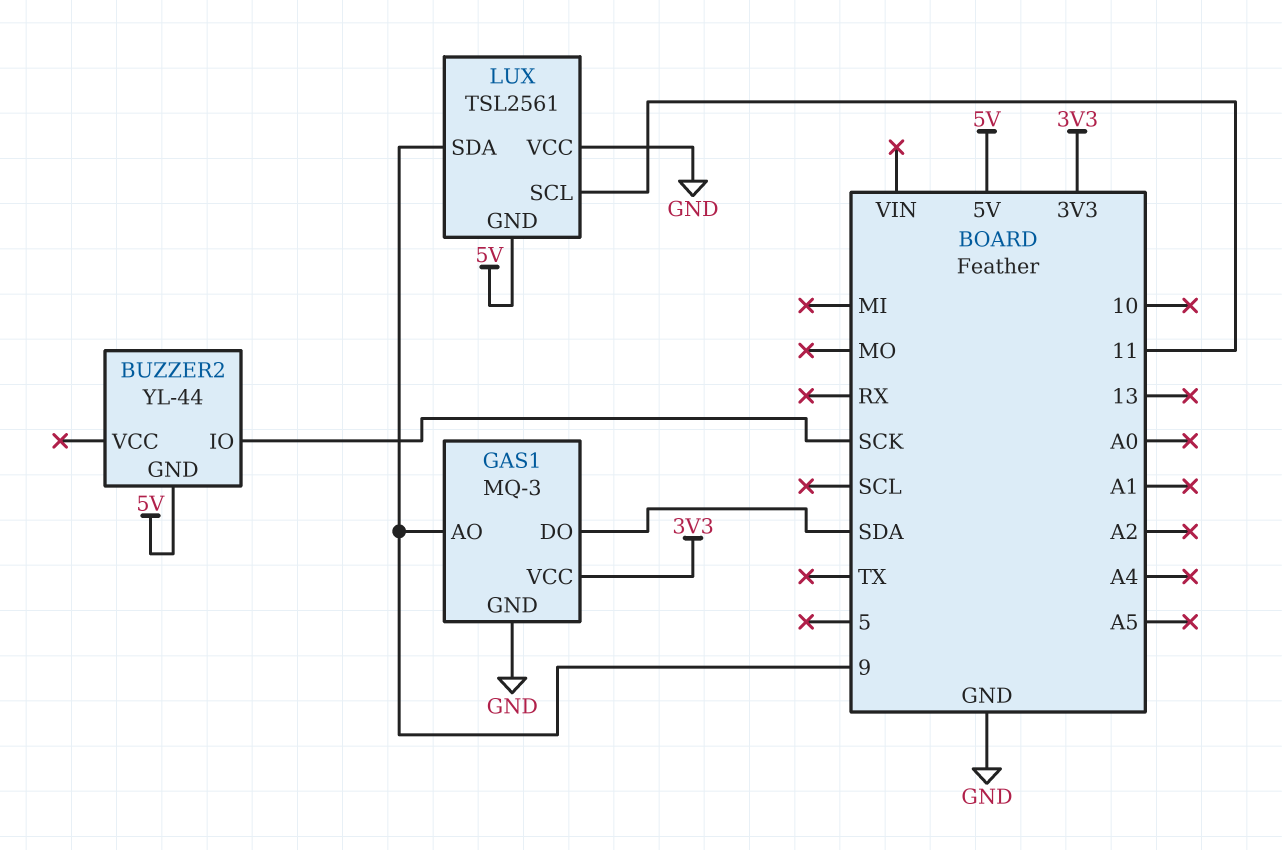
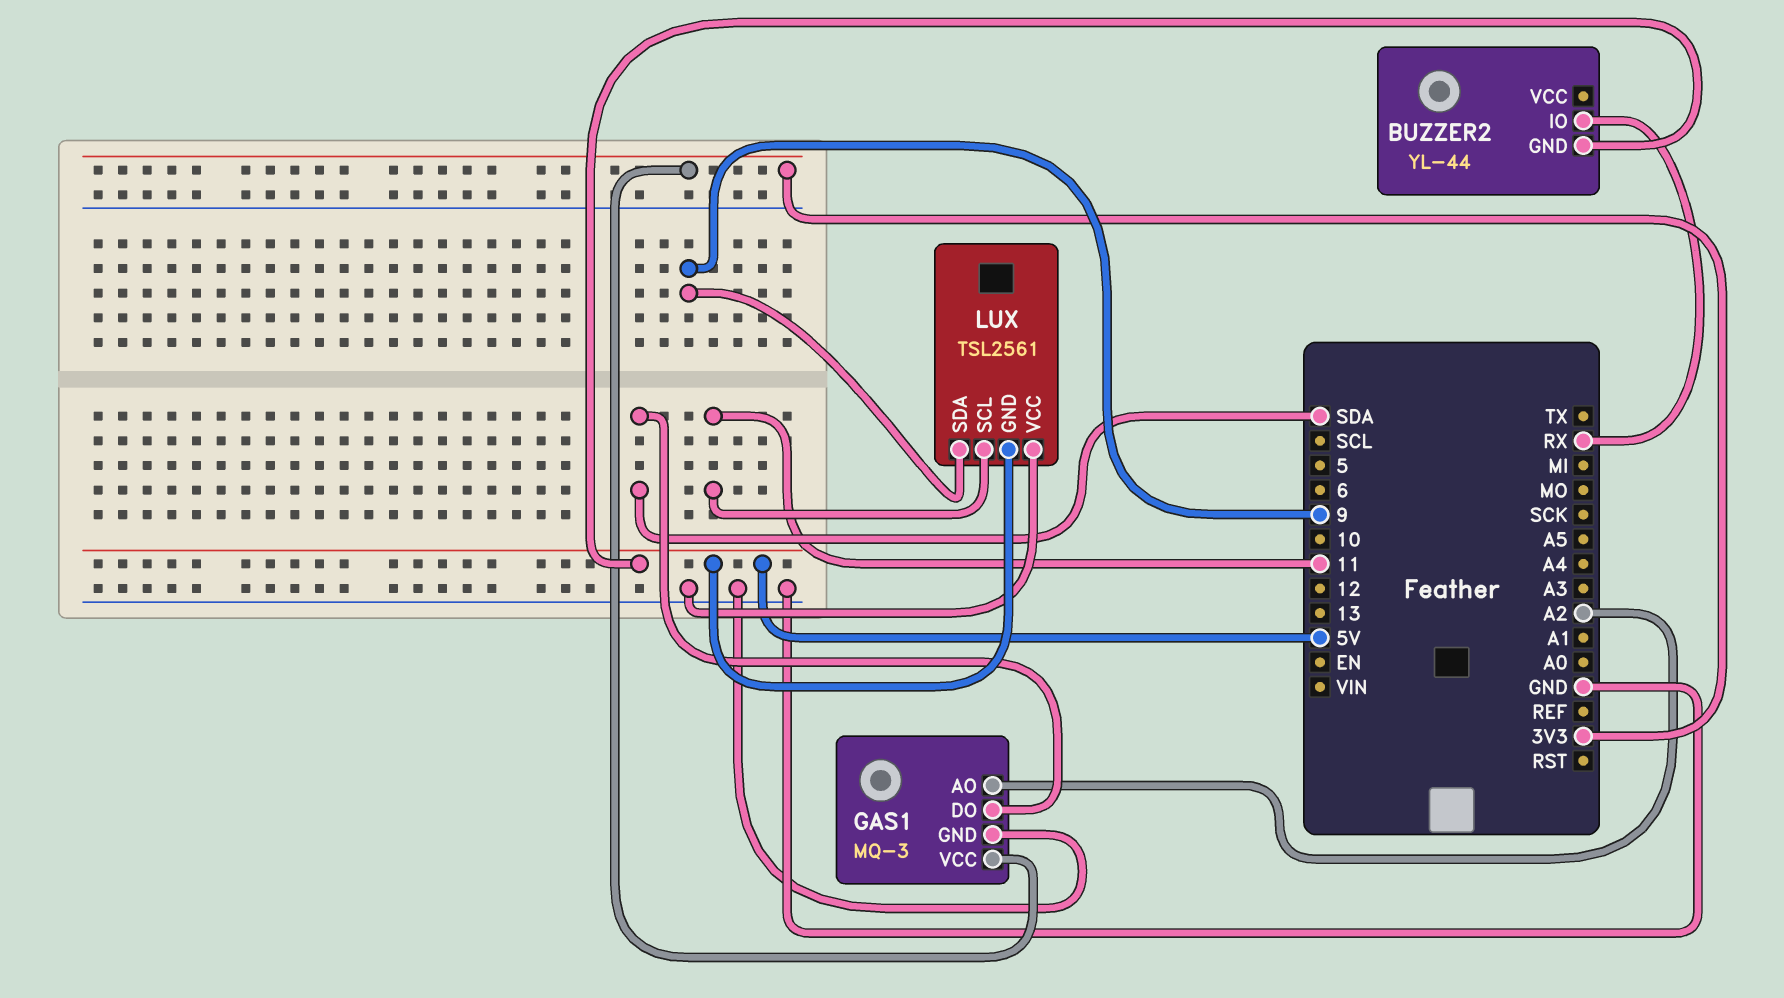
BUZZER2 pin IO: SCK -> RX
GAS1 pin AO: 9 -> A2

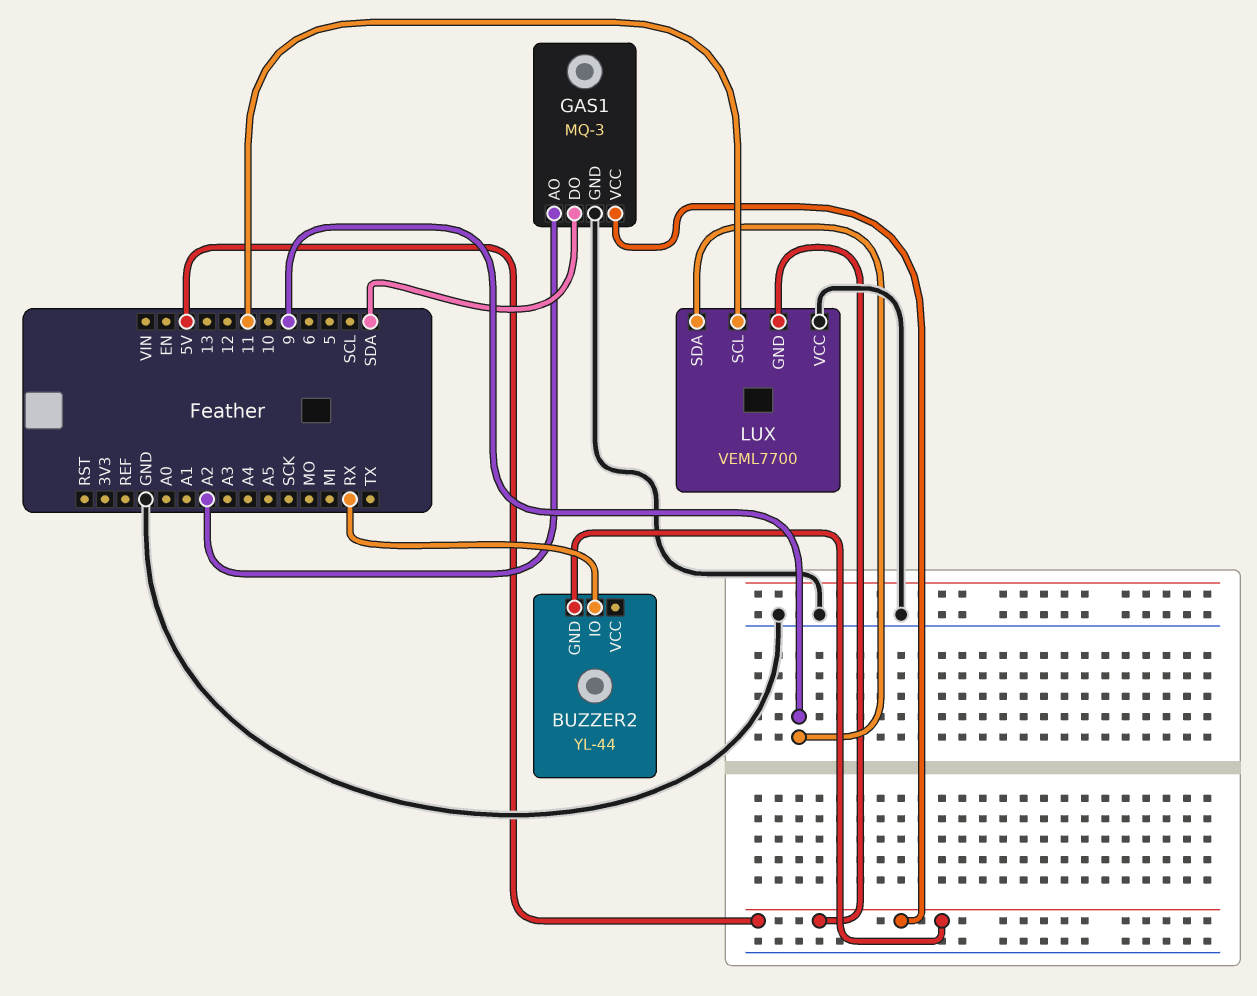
GAS1 pin VCC: 3V3 -> 5V
LUX: TSL2561 -> VEML7700

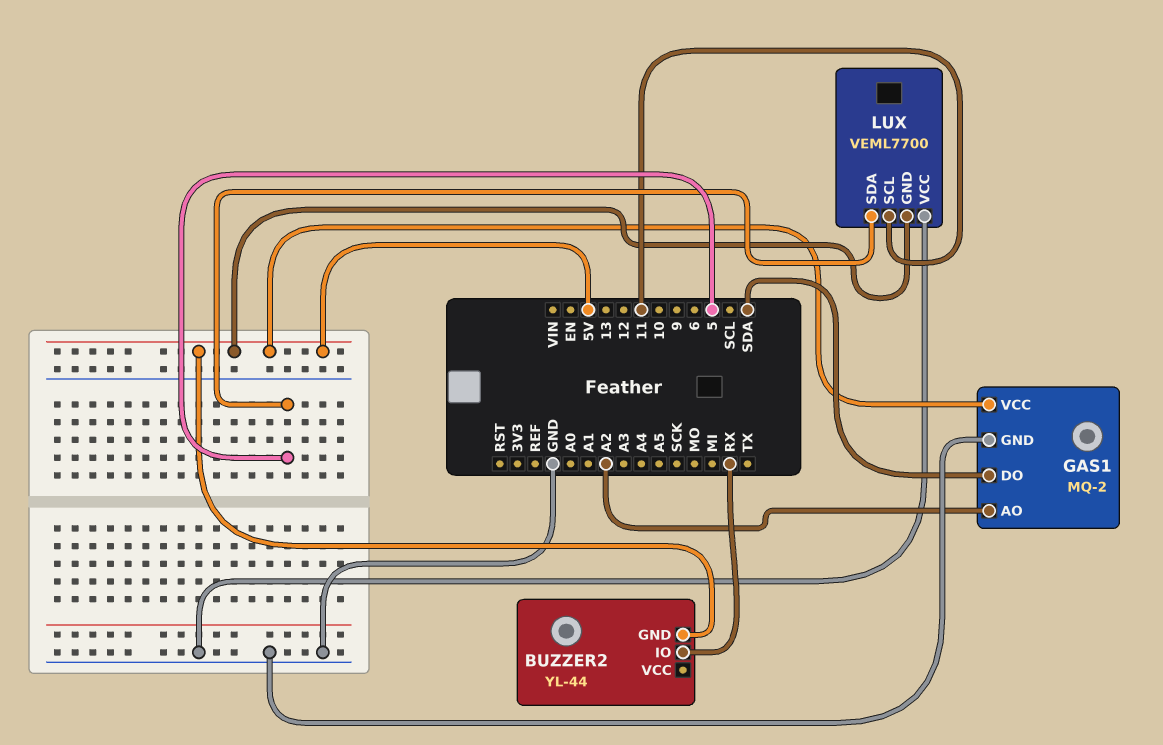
GAS1: MQ-3 -> MQ-2
LUX pin SDA: 9 -> 5

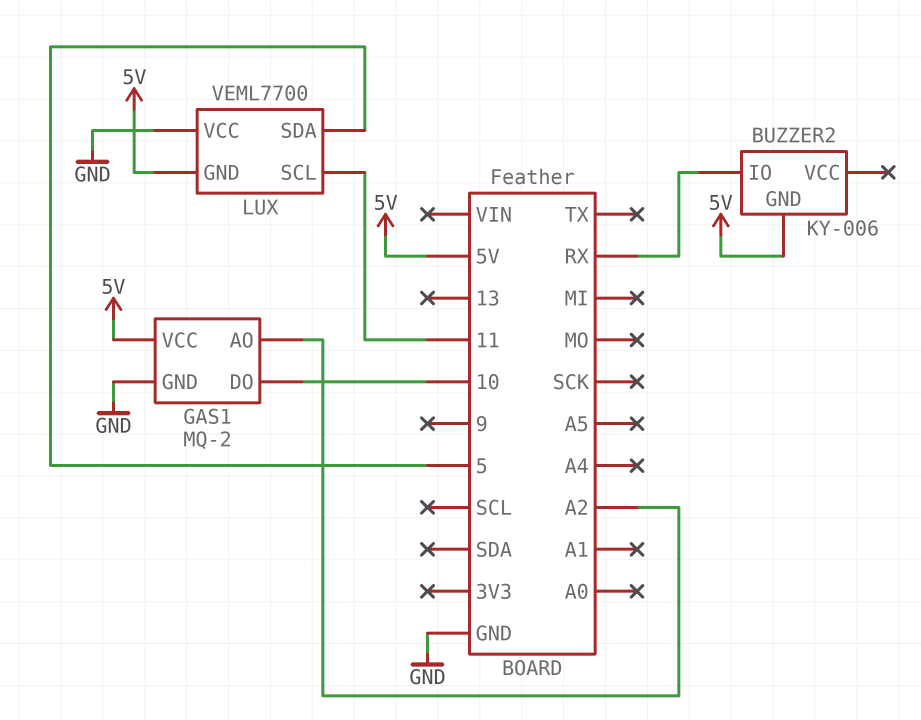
BUZZER2: YL-44 -> KY-006
GAS1 pin DO: SDA -> 10

